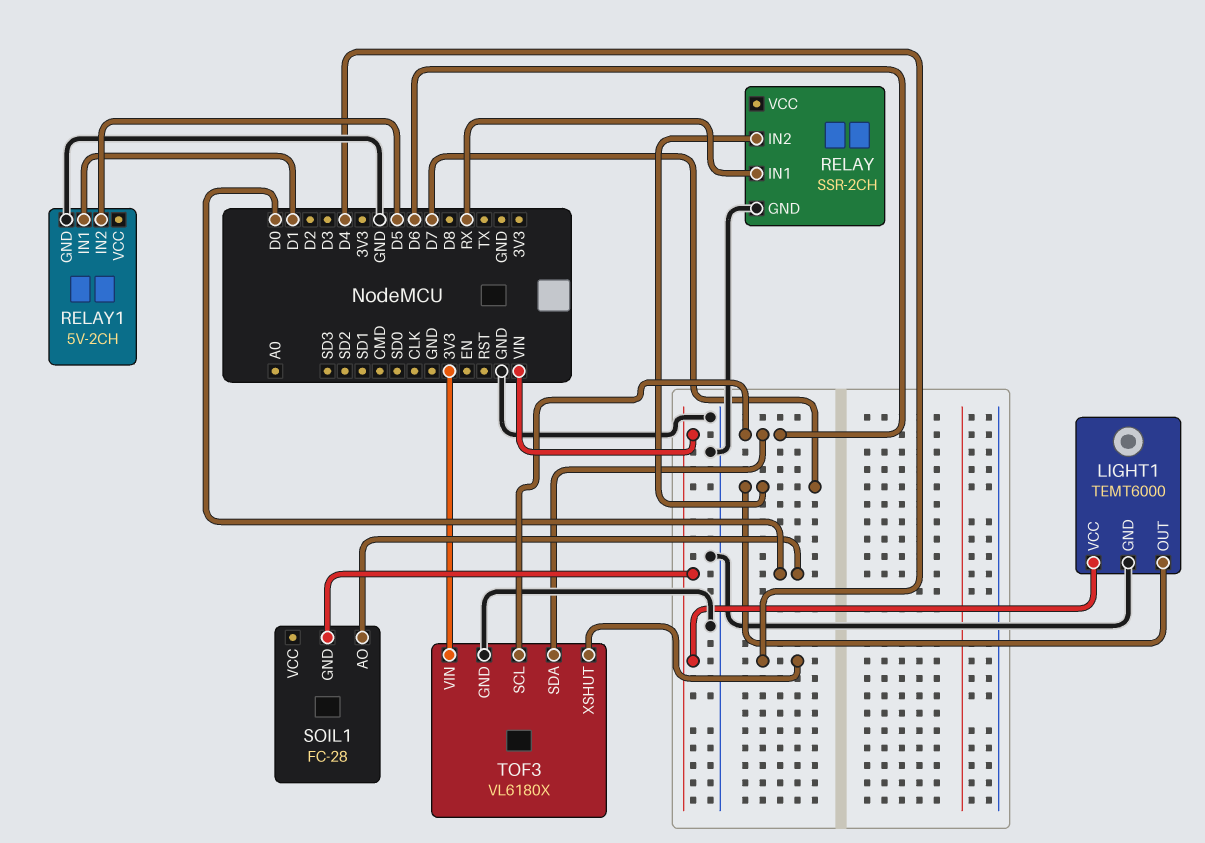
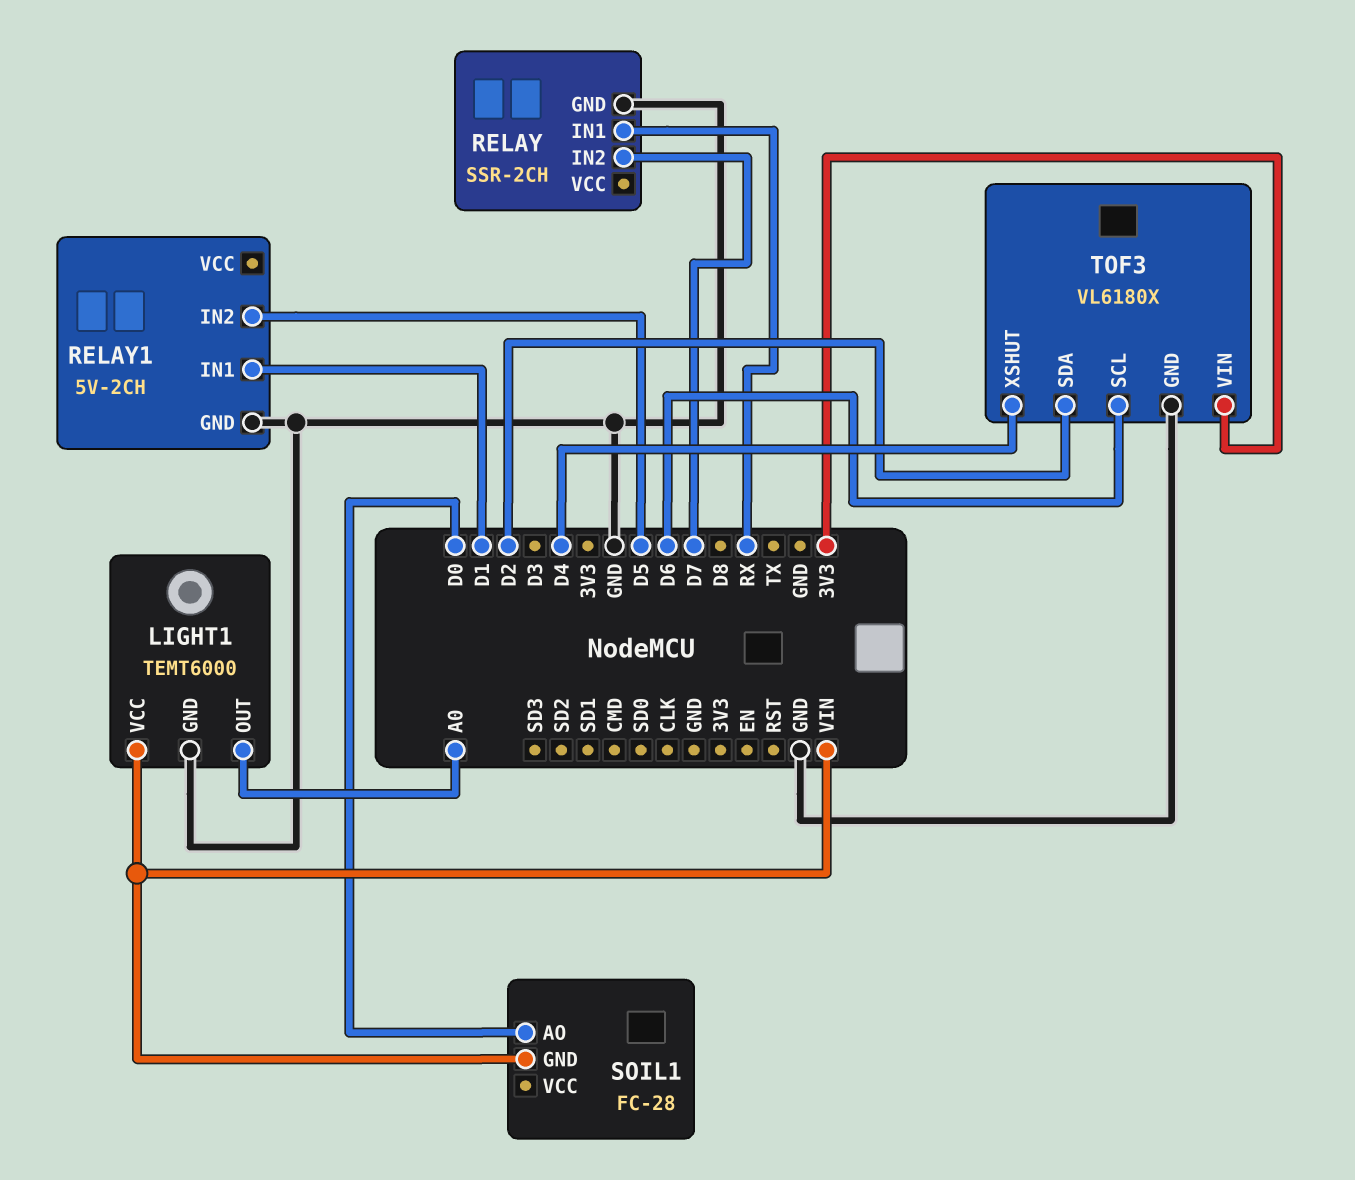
LIGHT1 pin OUT: D7 -> A0
TOF3 pin SDA: D6 -> D2

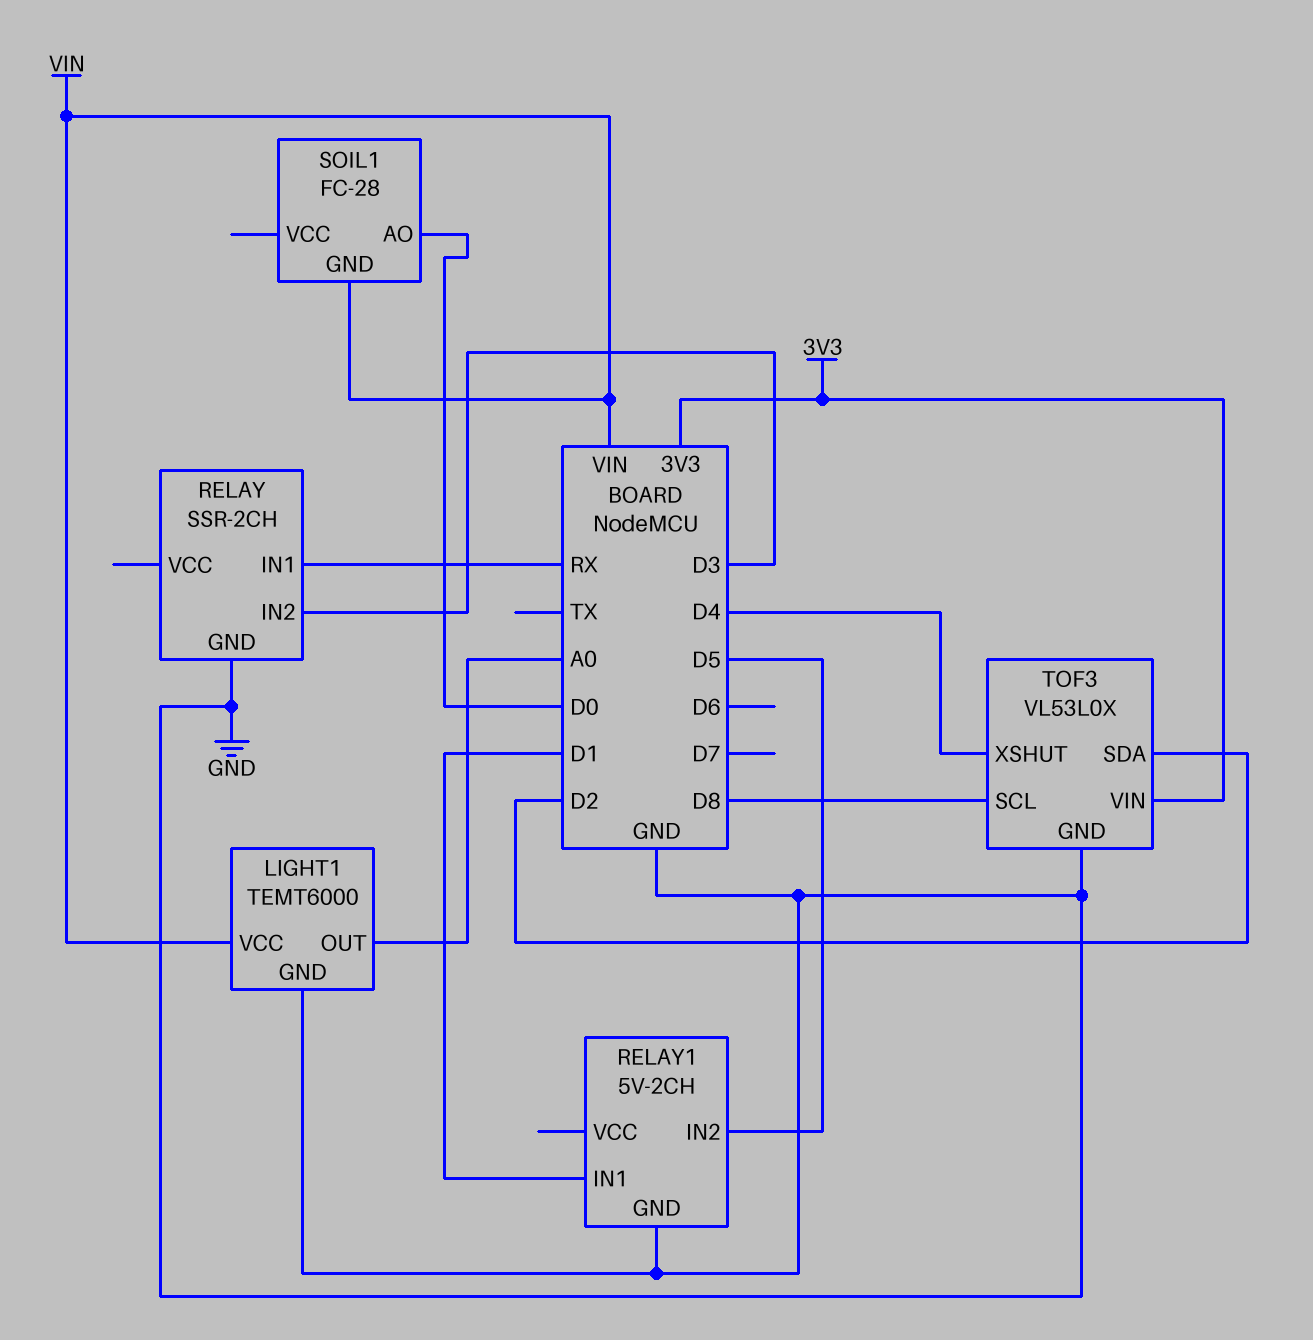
RELAY pin IN2: D7 -> D3
TOF3: VL6180X -> VL53L0X
TOF3 pin SCL: D6 -> D8

